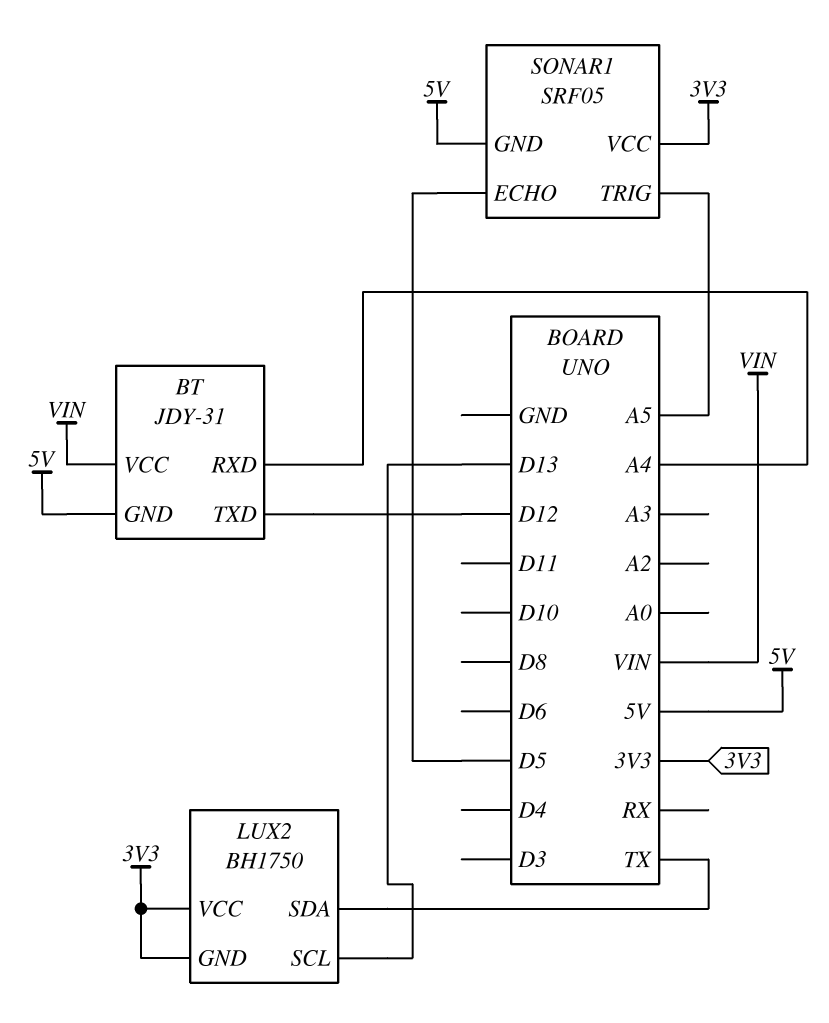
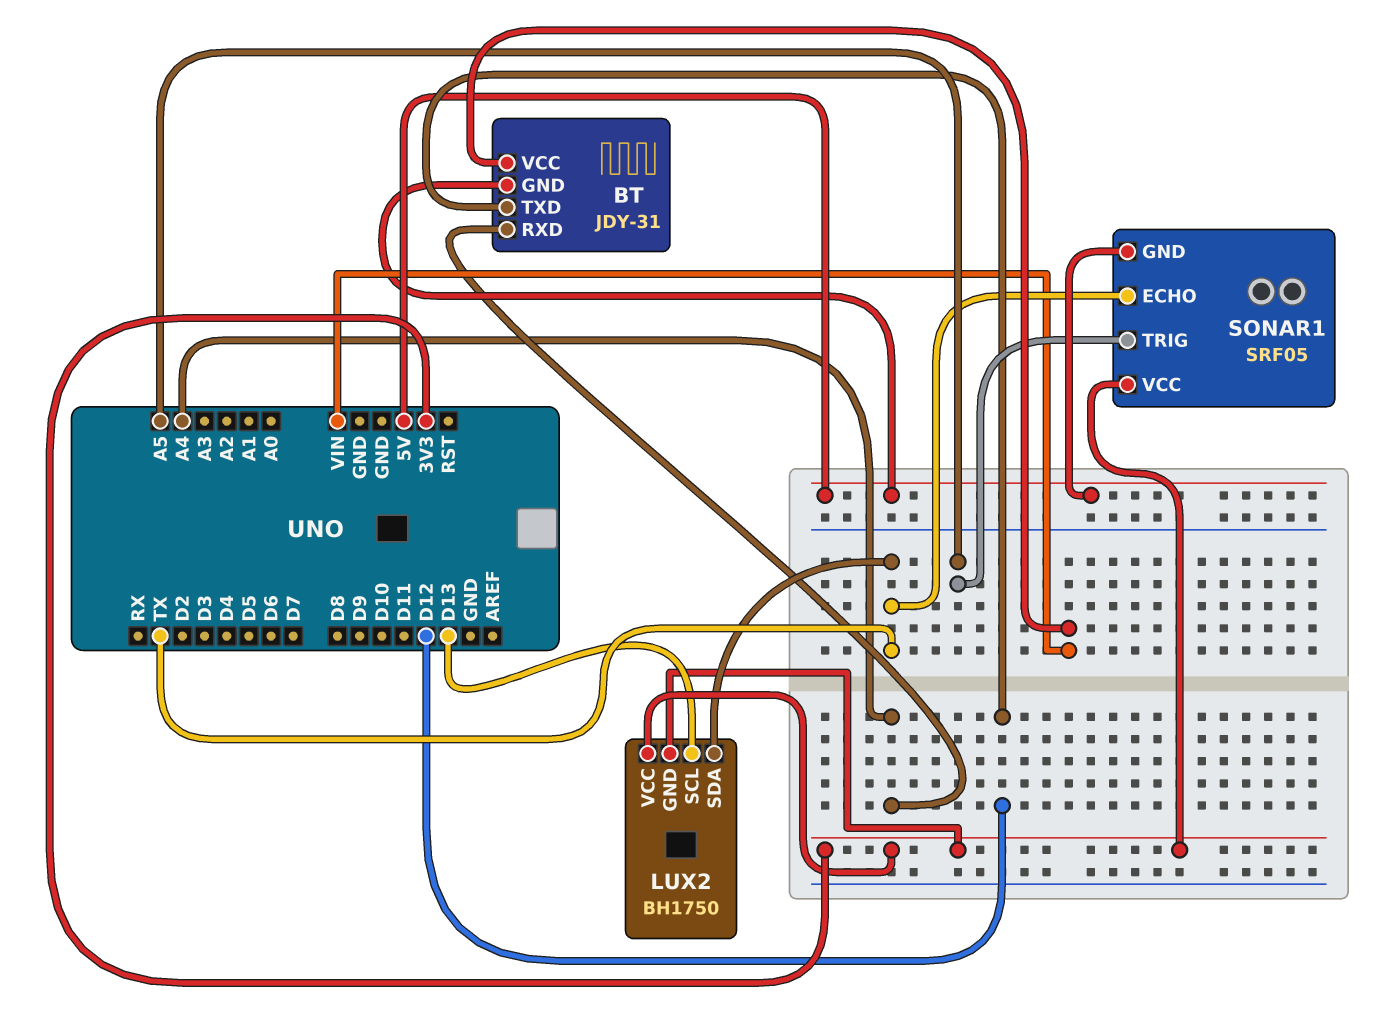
SONAR1 pin ECHO: D5 -> TX

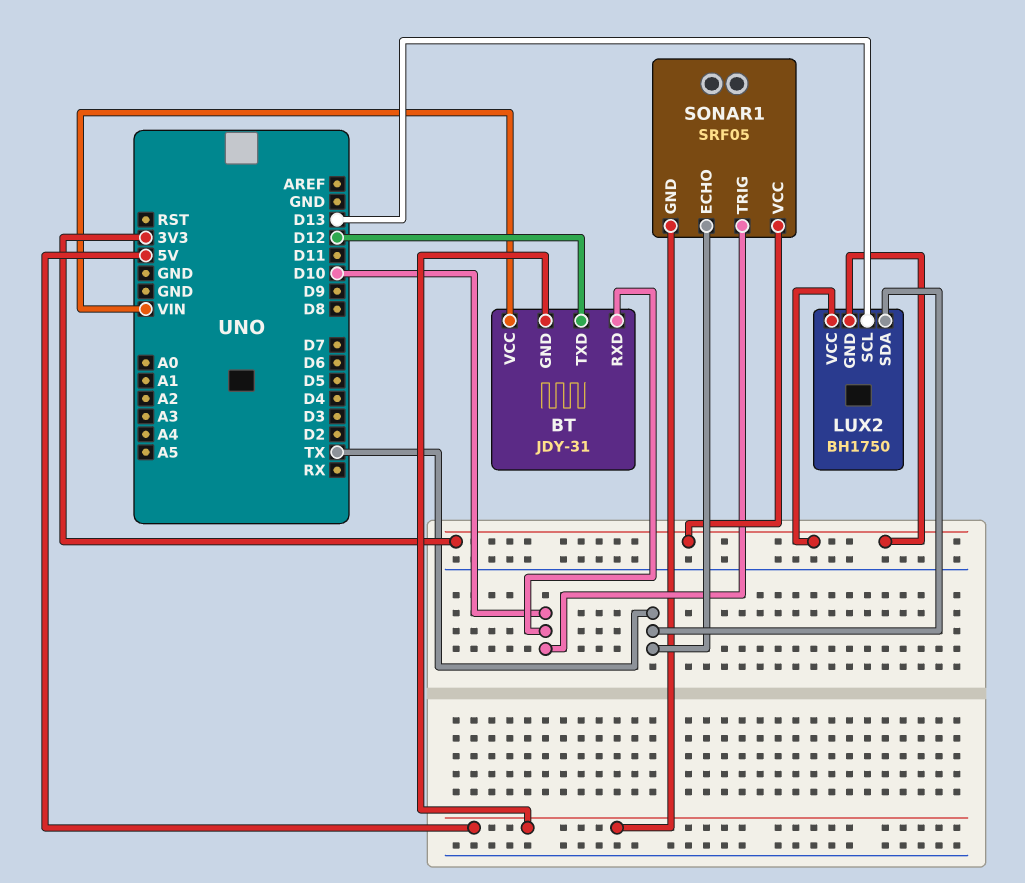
BT pin RXD: A4 -> D10
SONAR1 pin TRIG: A5 -> D10

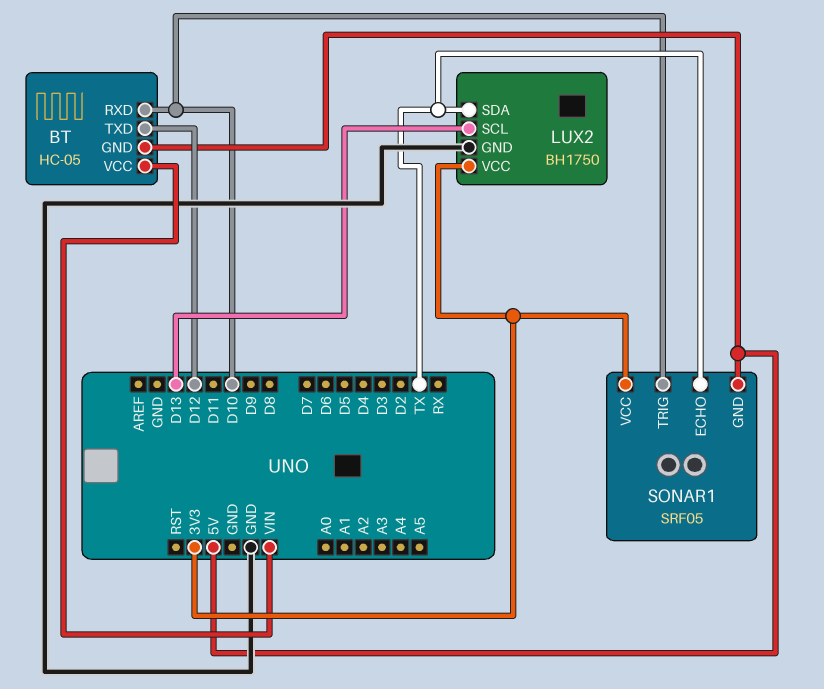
BT: JDY-31 -> HC-05
LUX2 pin GND: 3V3 -> GND

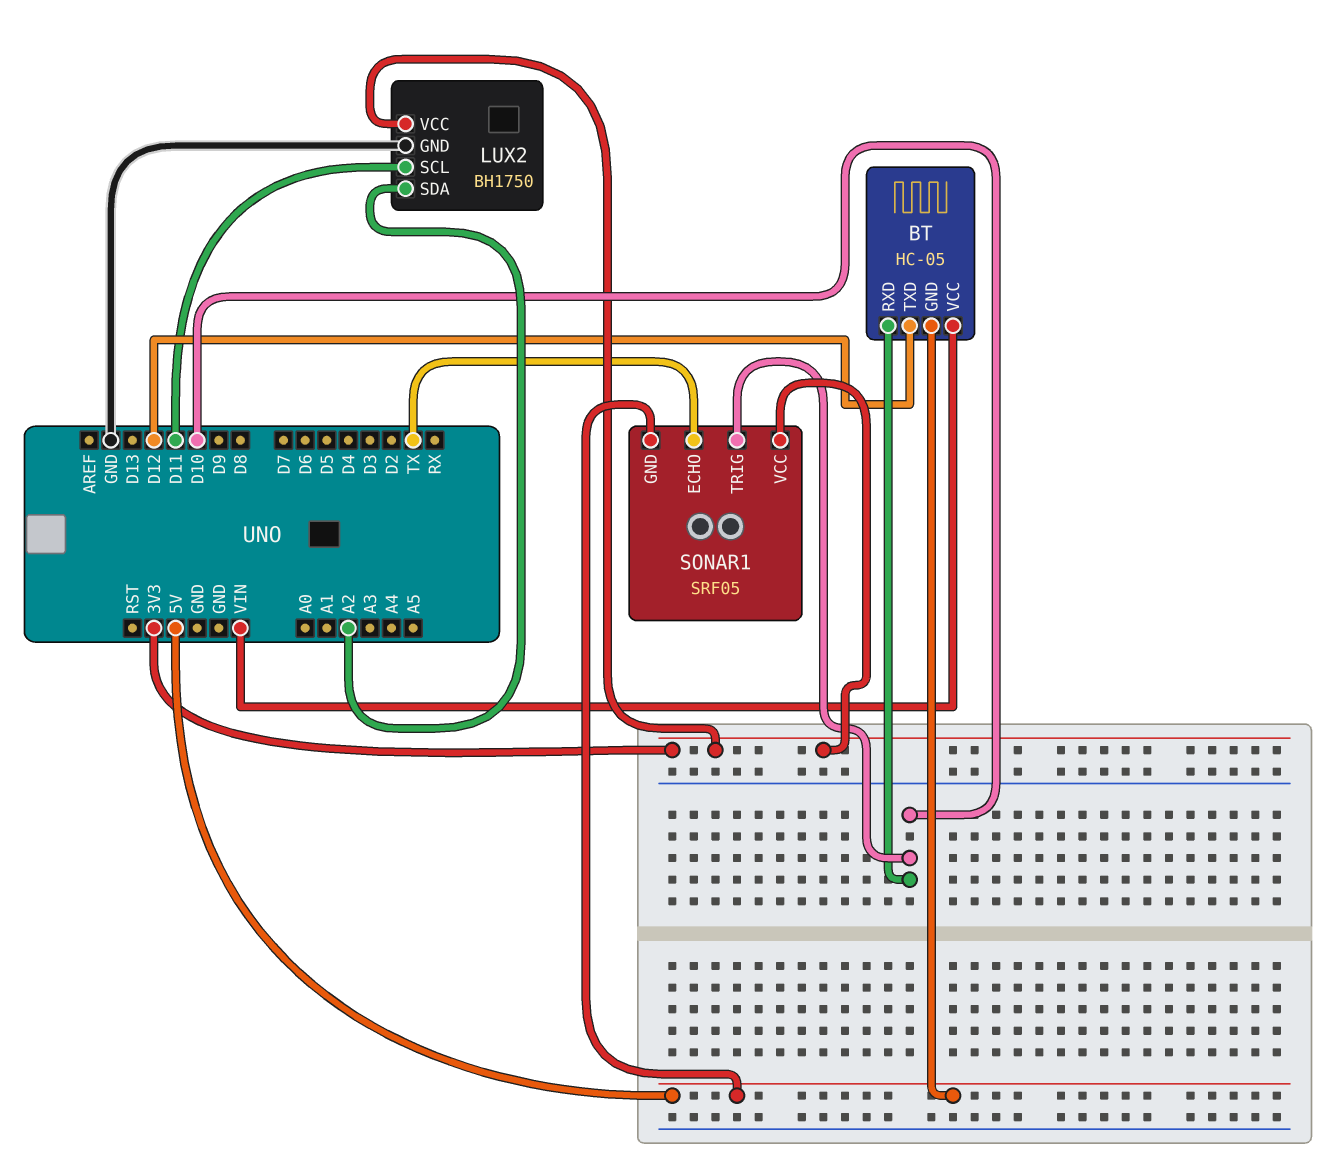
LUX2 pin SCL: D13 -> D11
LUX2 pin SDA: TX -> A2

